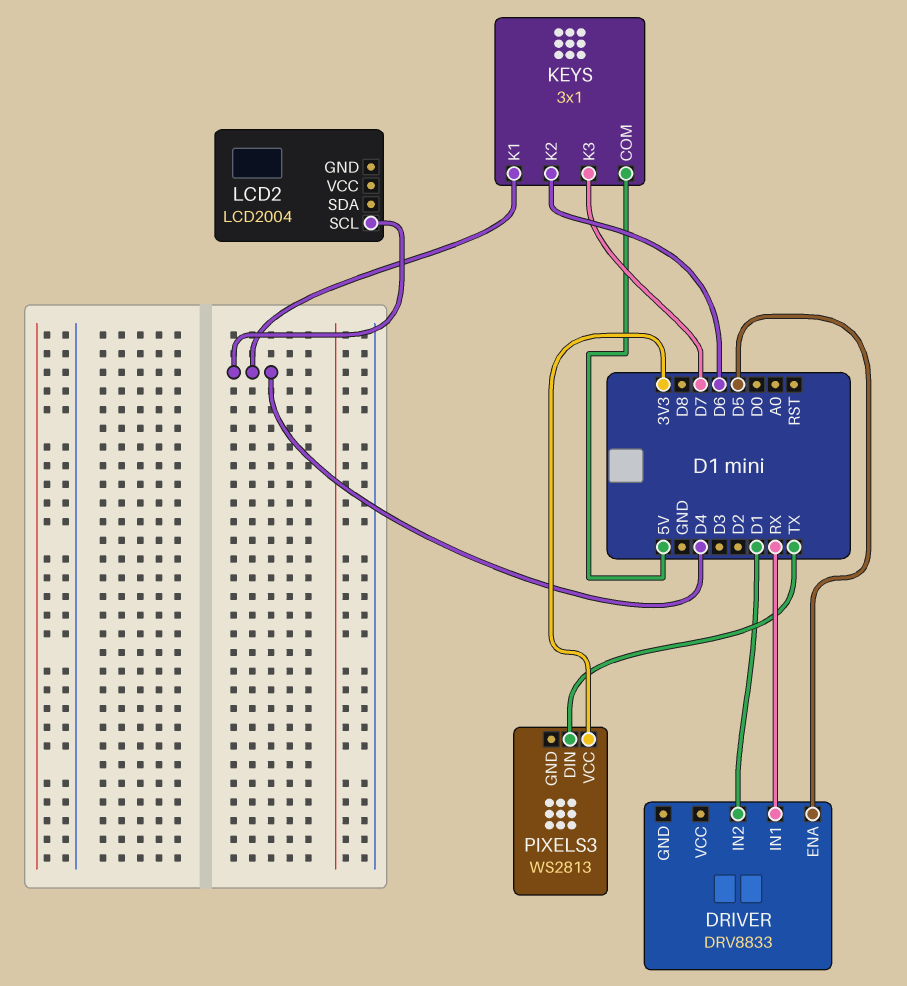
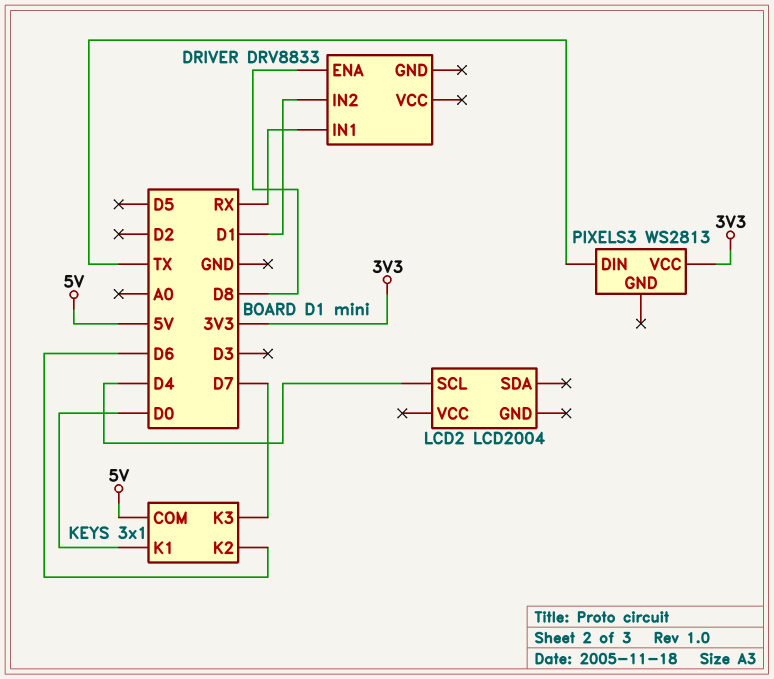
DRIVER pin ENA: D5 -> D8
KEYS pin K1: D4 -> D0

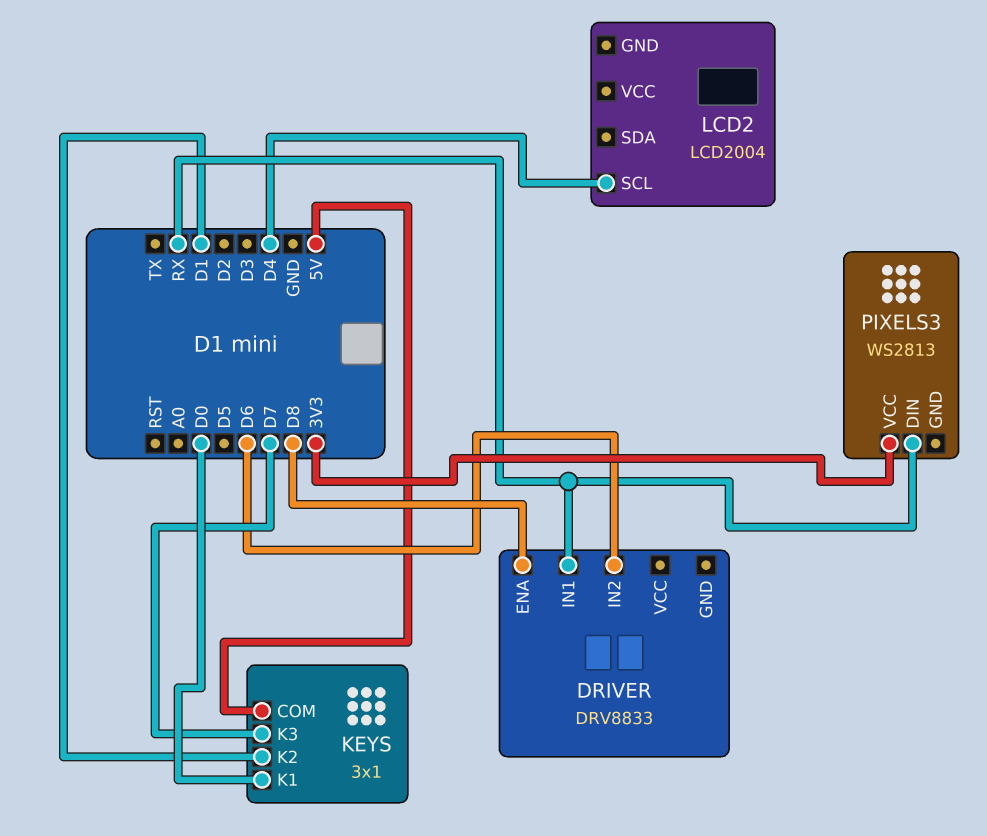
DRIVER pin IN2: D1 -> D6
KEYS pin K2: D6 -> D1
PIXELS3 pin DIN: TX -> RX

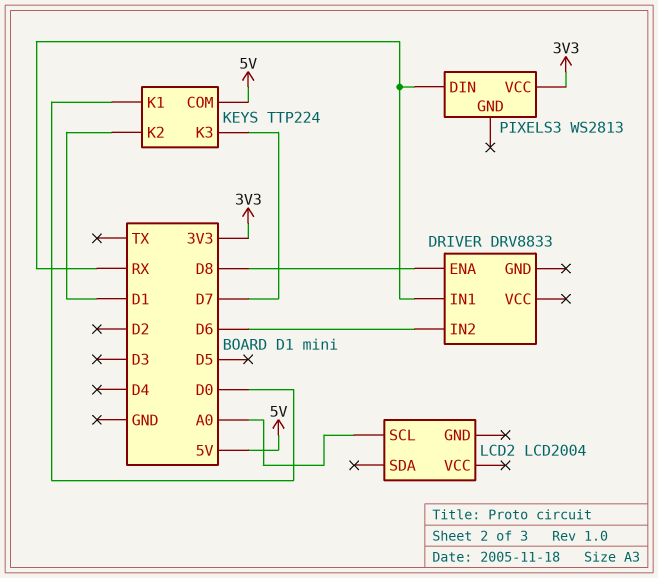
KEYS: 3x1 -> TTP224
LCD2 pin SCL: D4 -> A0

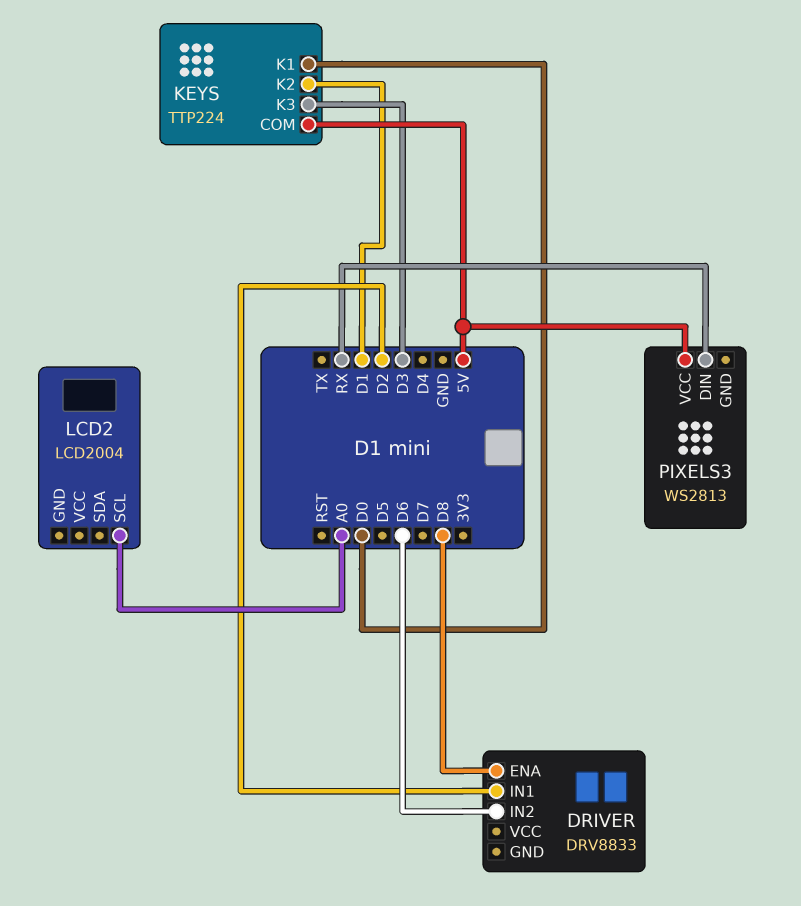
DRIVER pin IN1: RX -> D2
KEYS pin K3: D7 -> D3
PIXELS3 pin VCC: 3V3 -> 5V

